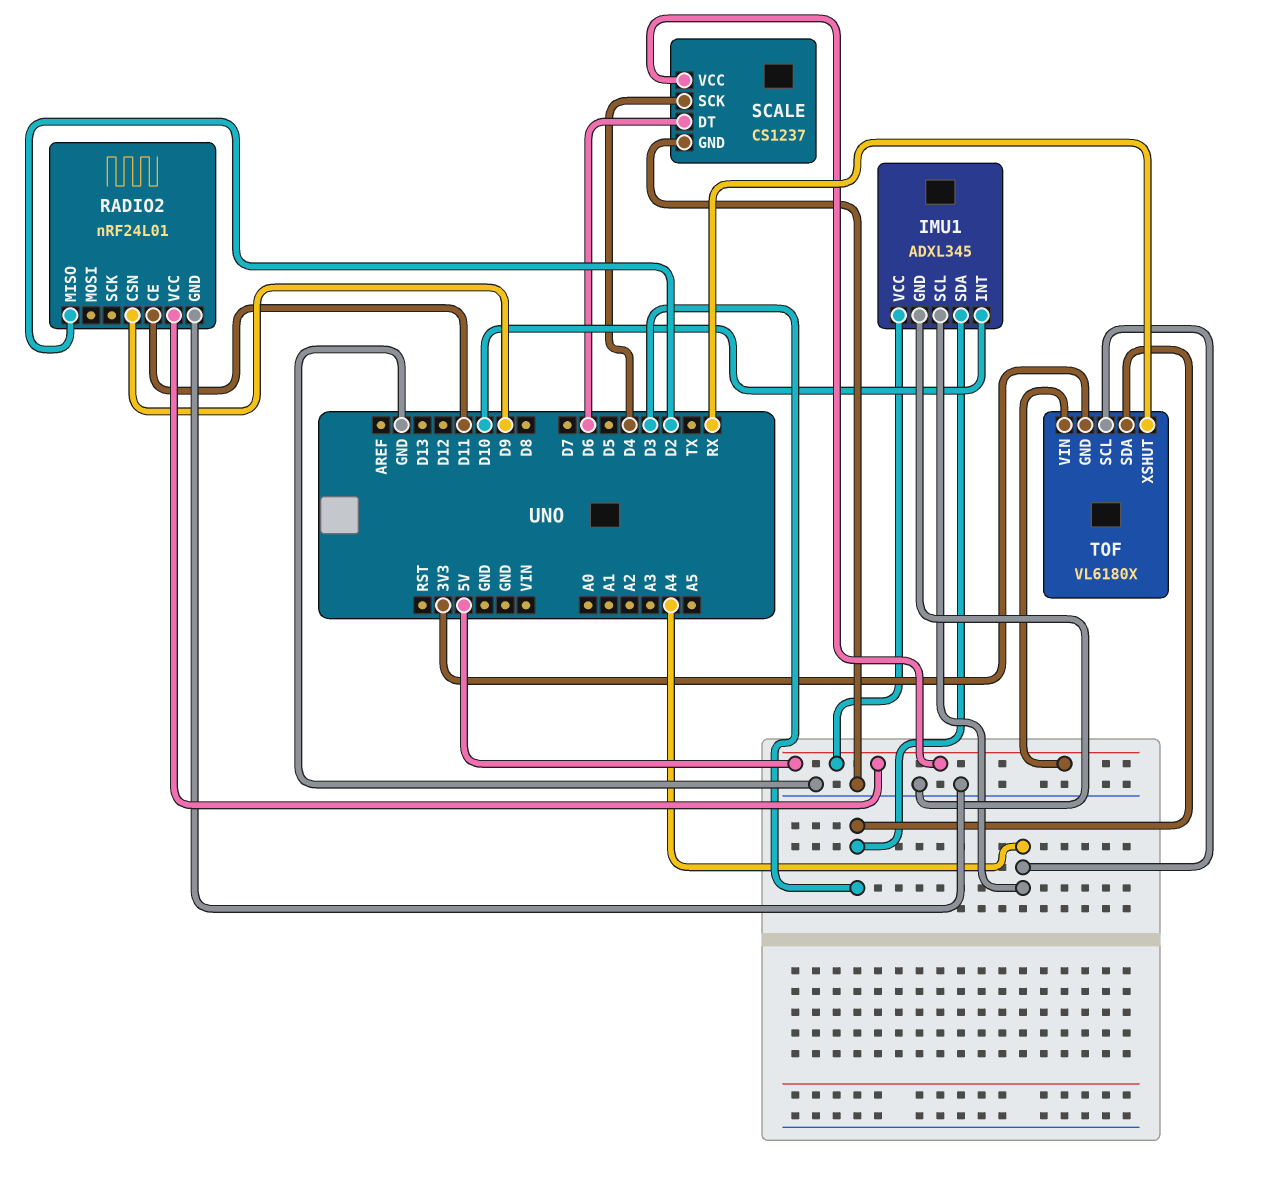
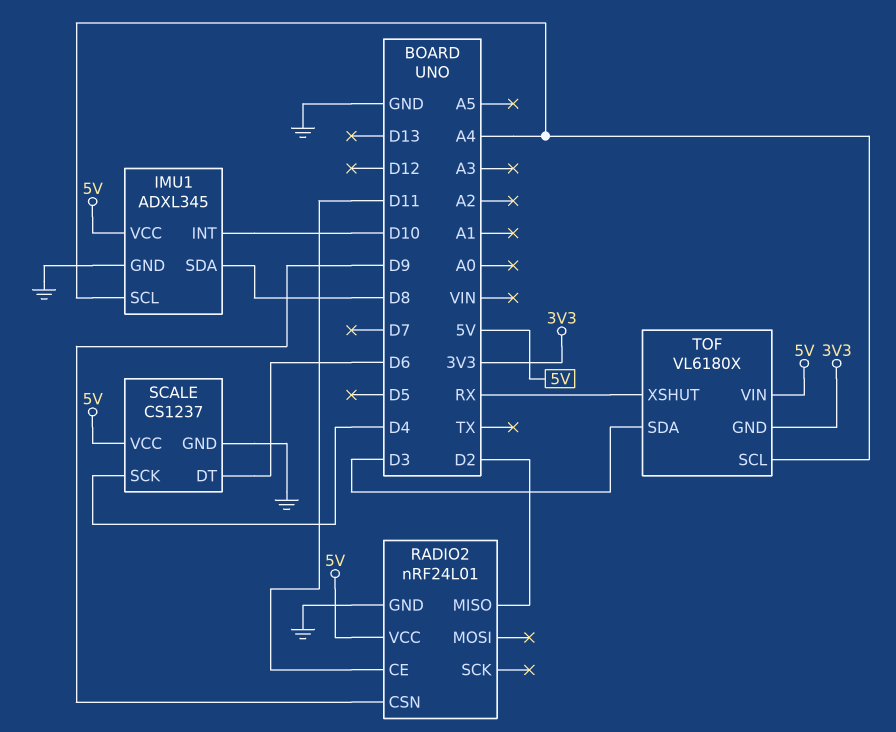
IMU1 pin SDA: D3 -> D8

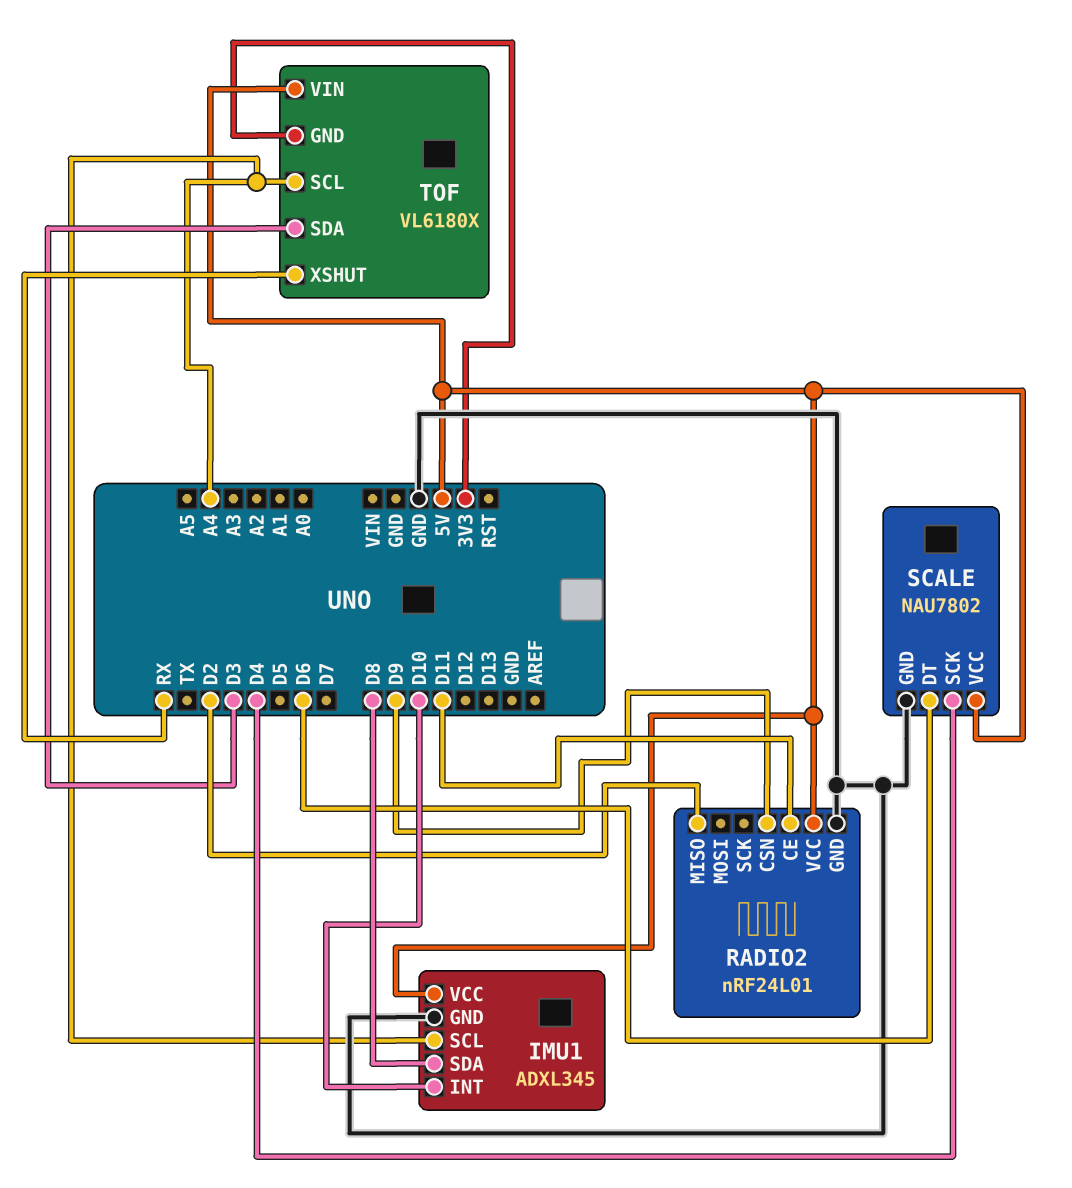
SCALE: CS1237 -> NAU7802

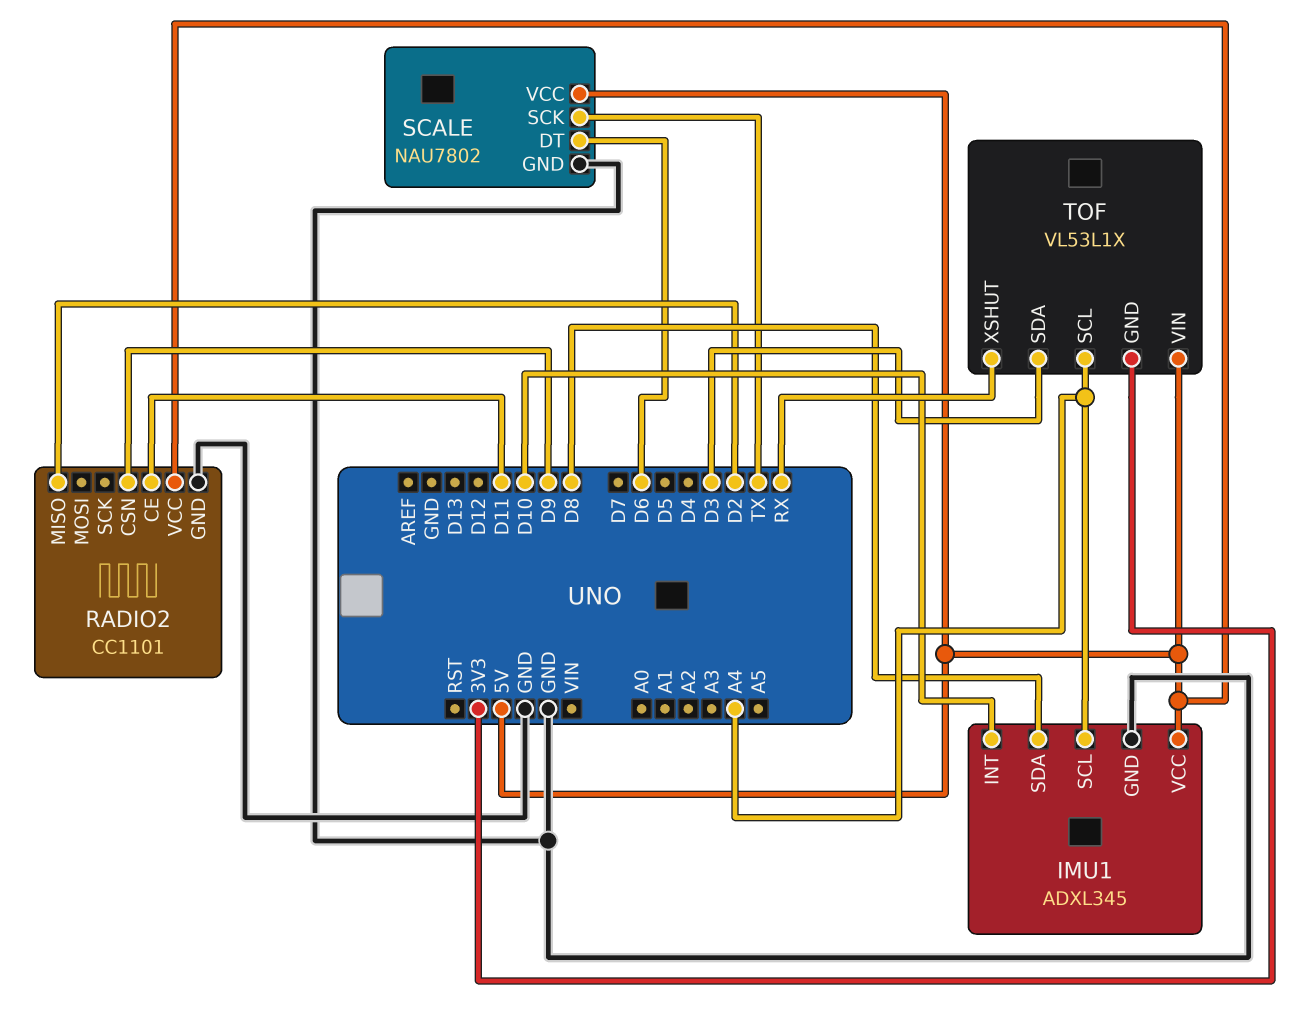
RADIO2: nRF24L01 -> CC1101
SCALE pin SCK: D4 -> TX
TOF: VL6180X -> VL53L1X

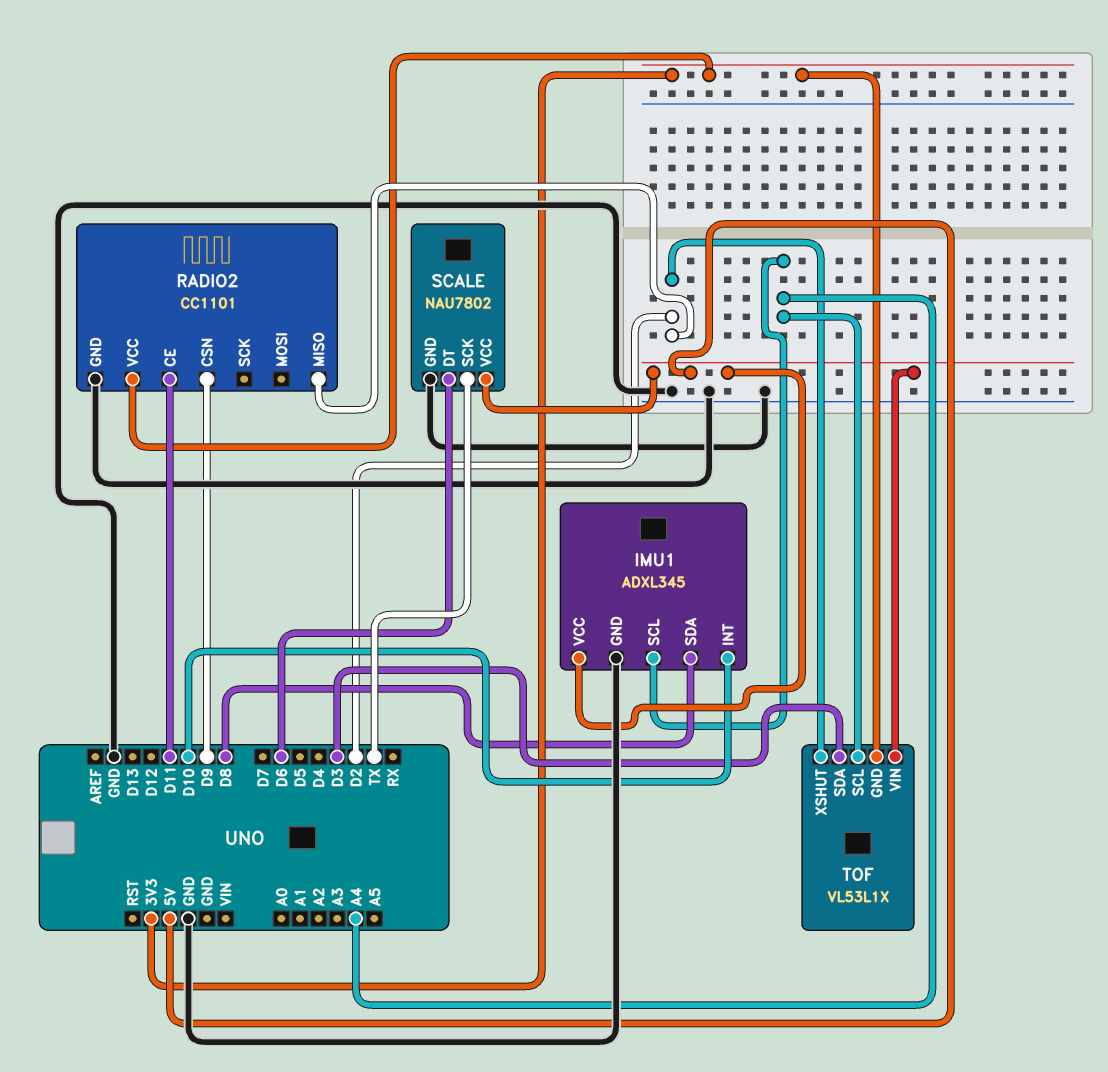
RADIO2 pin VCC: 5V -> 3V3
TOF pin XSHUT: RX -> D2

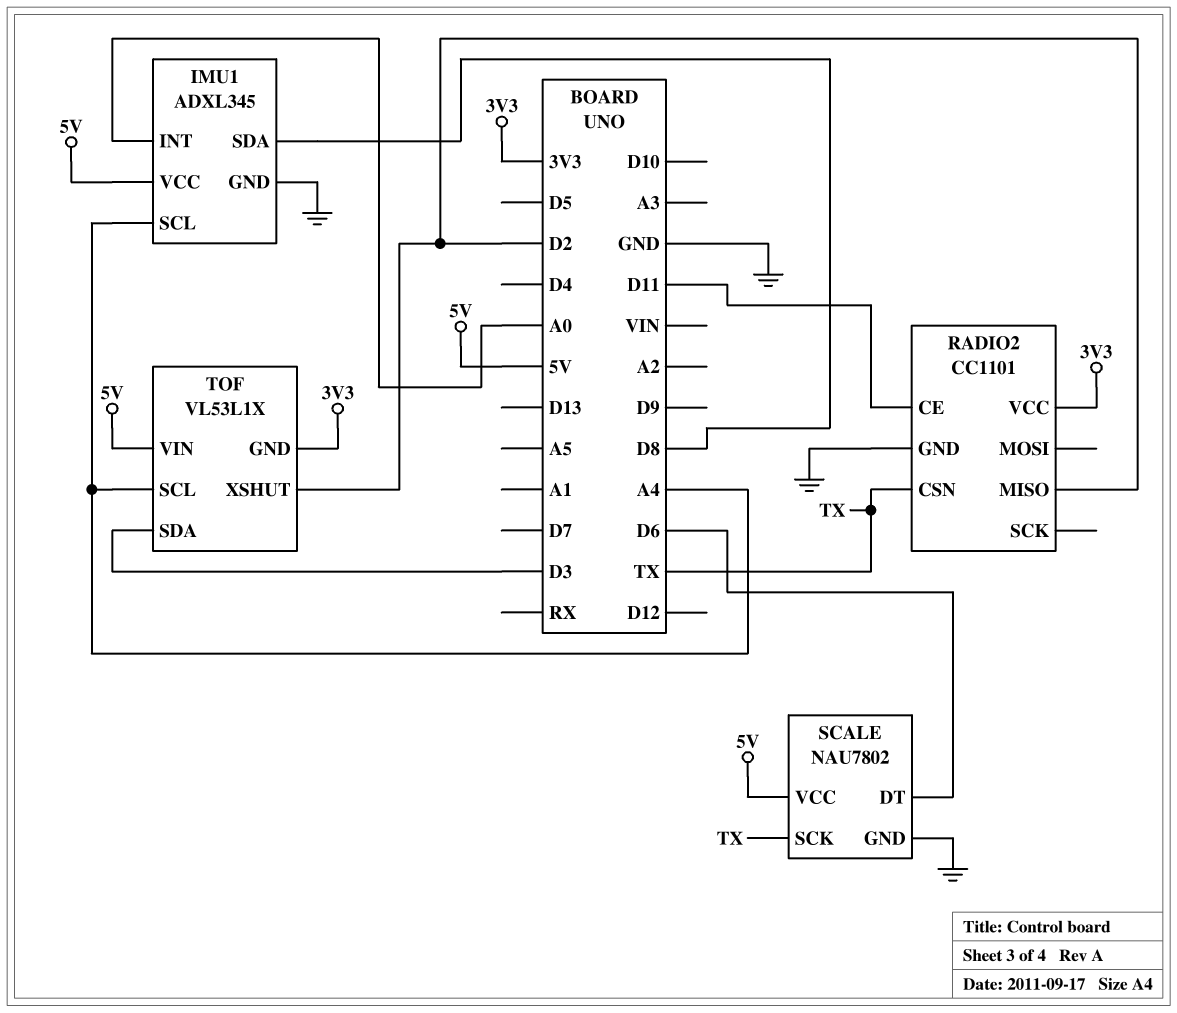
IMU1 pin INT: D10 -> A0
RADIO2 pin CSN: D9 -> TX

